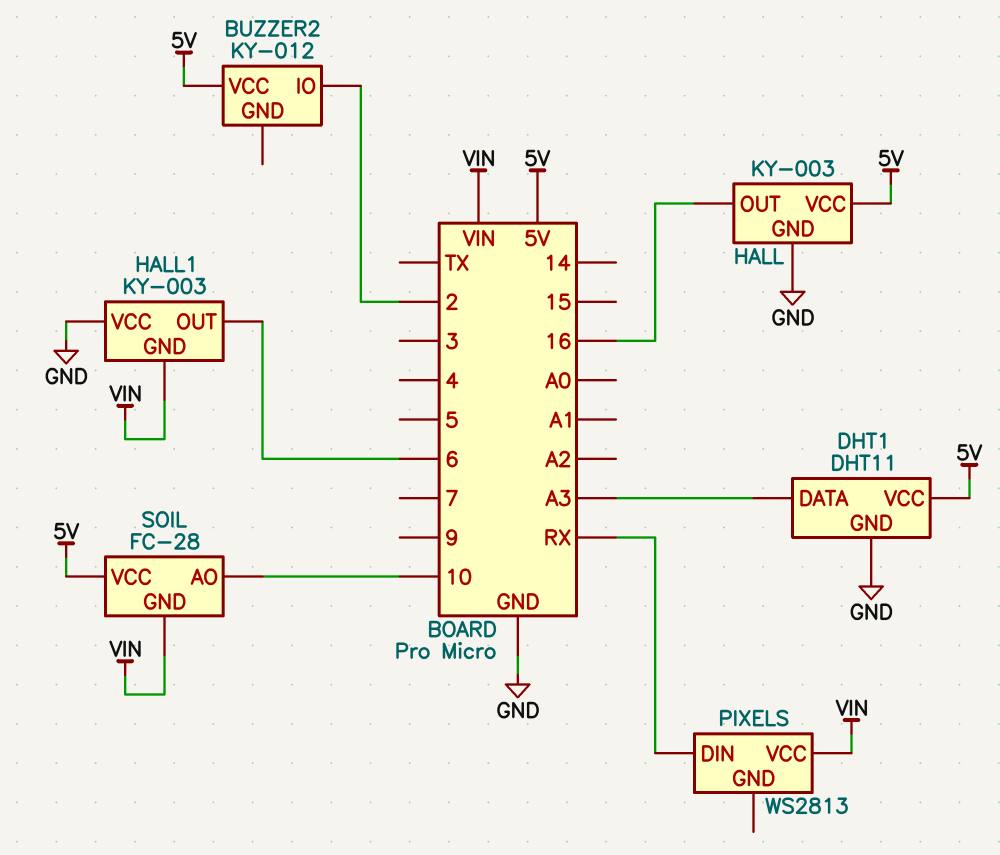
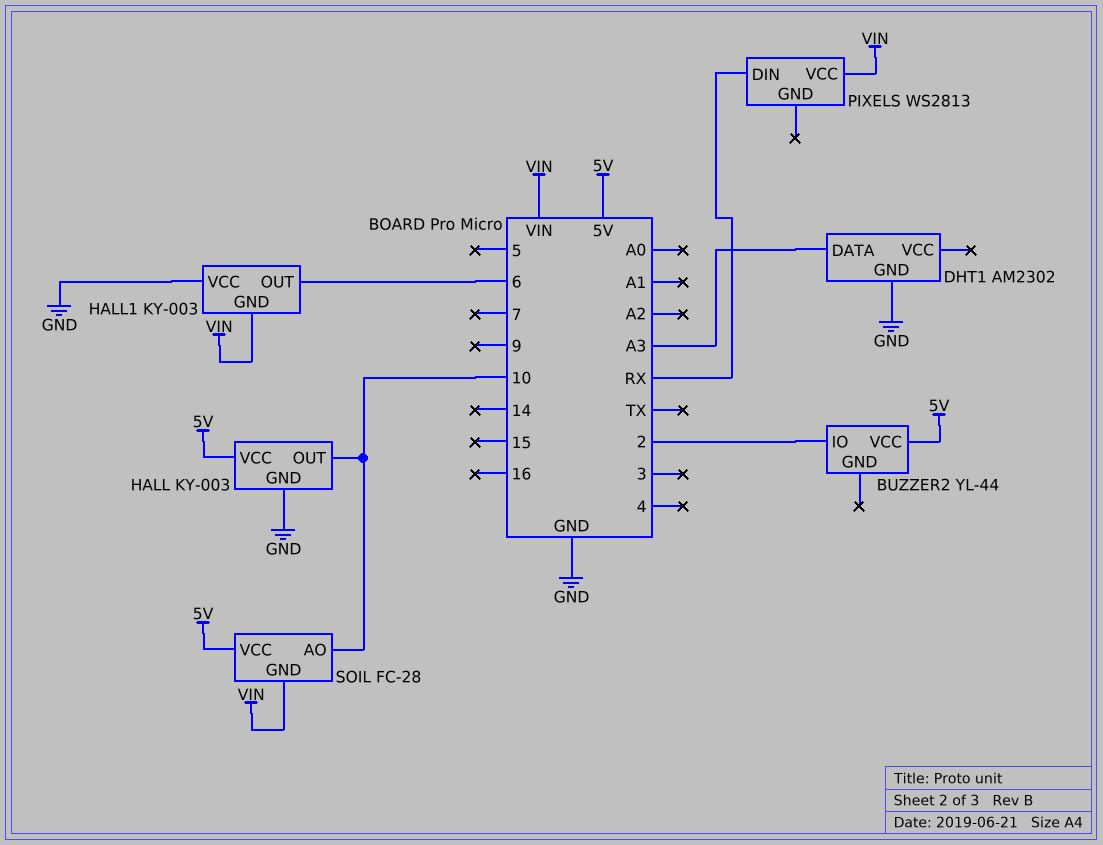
BUZZER2: KY-012 -> YL-44
DHT1: DHT11 -> AM2302
DHT1 pin VCC: 5V -> none
HALL pin OUT: 16 -> 10

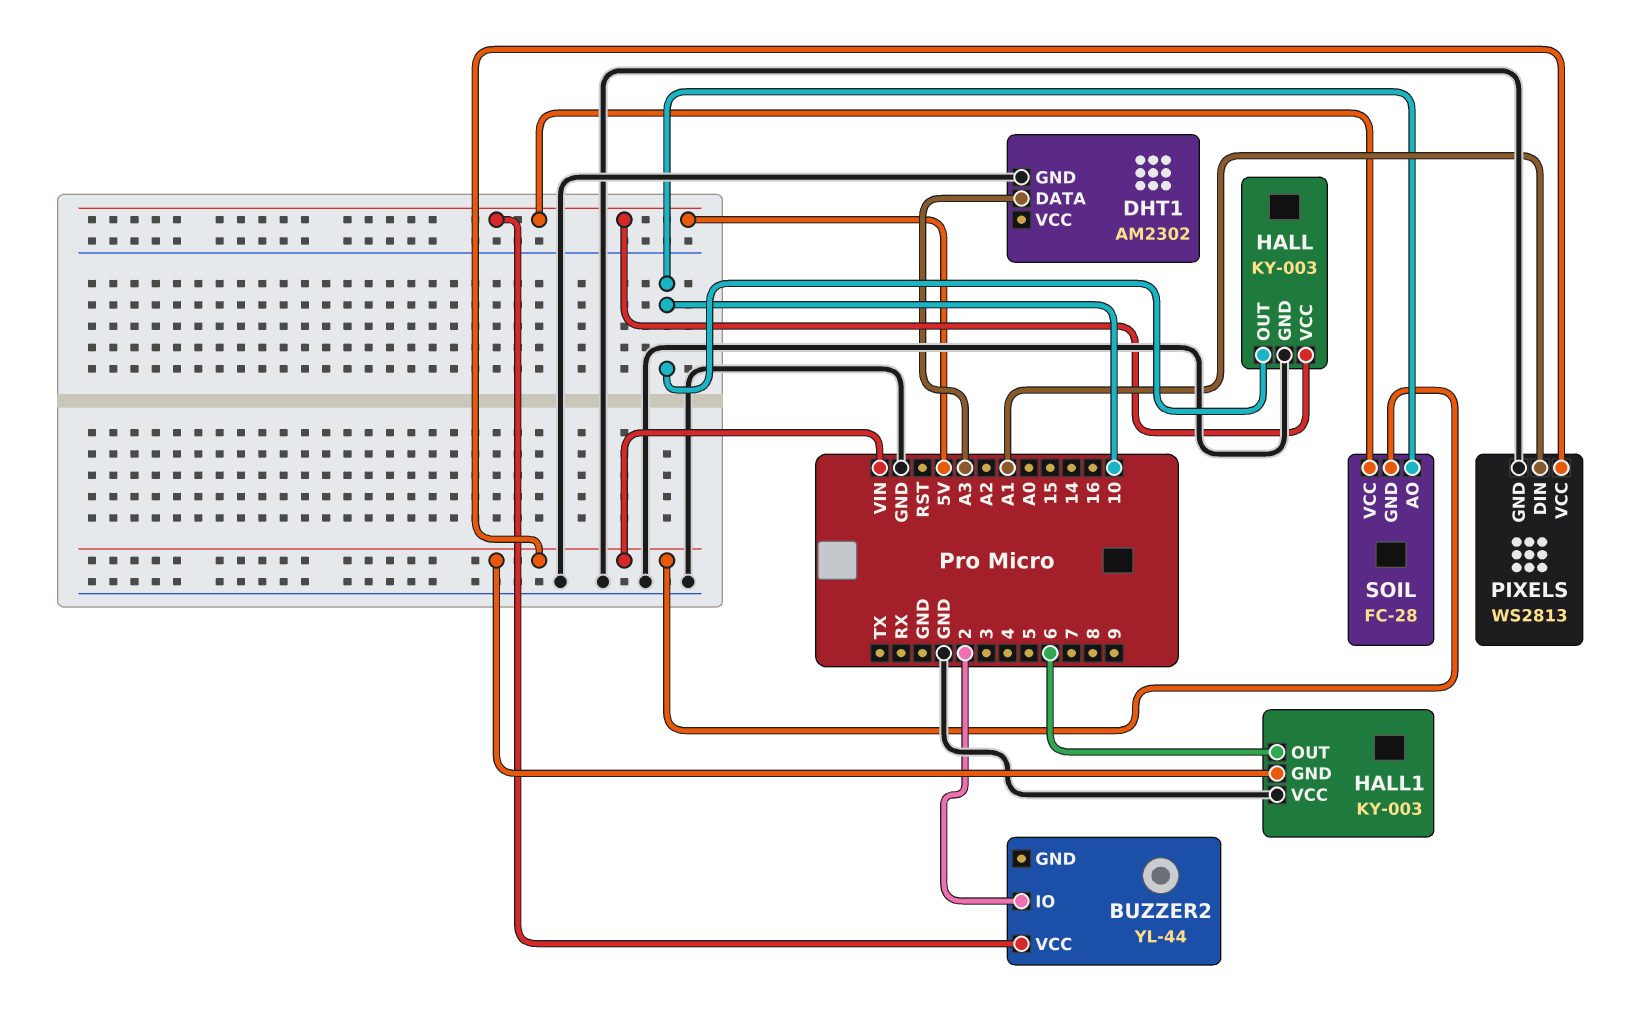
PIXELS pin DIN: RX -> A1
PIXELS pin GND: none -> GND

